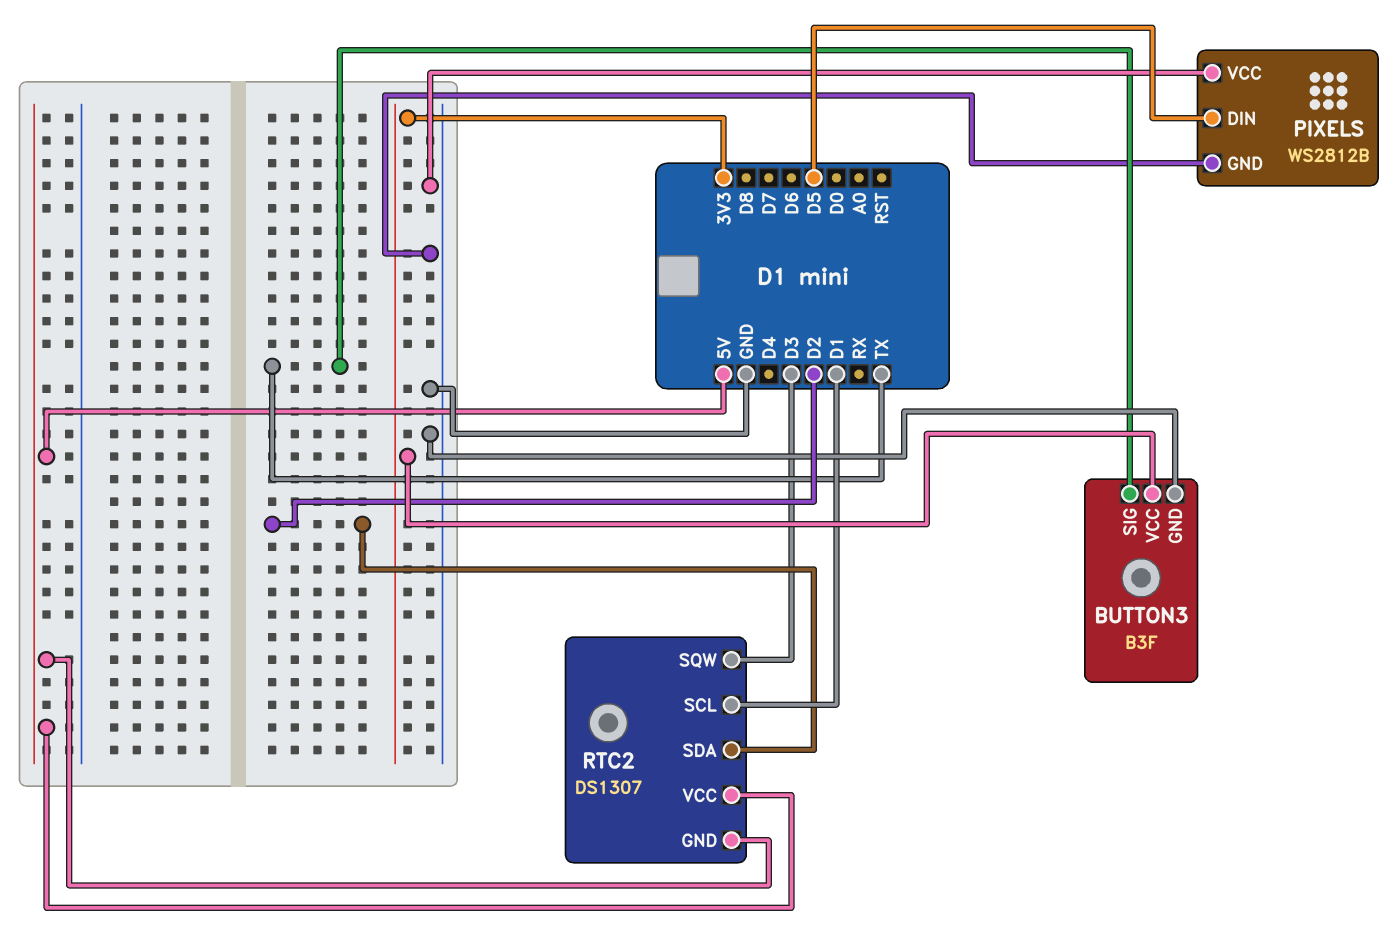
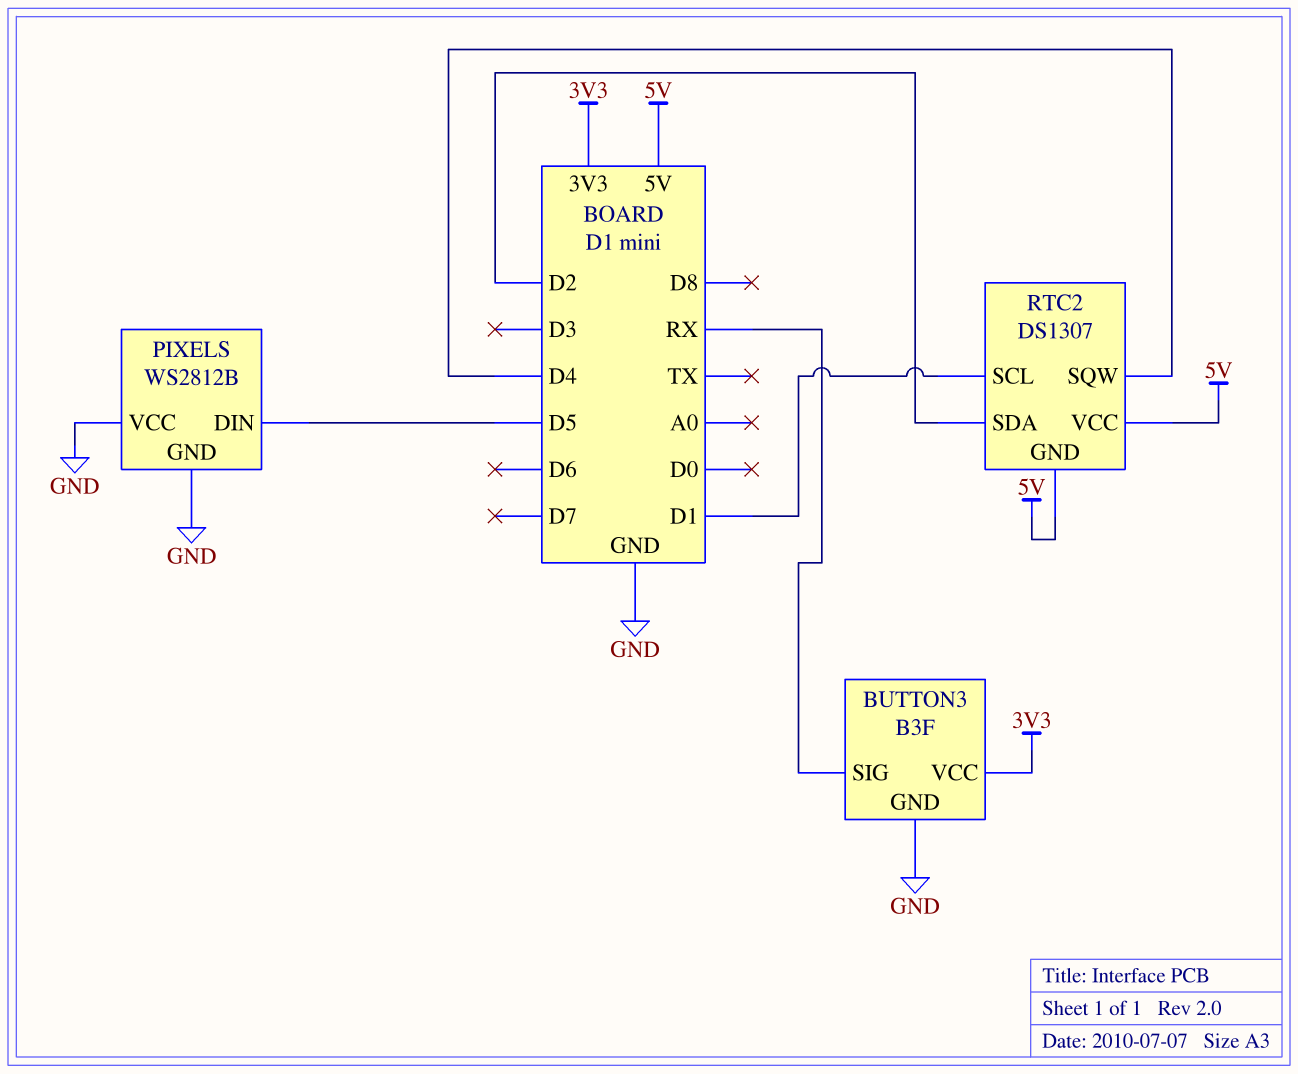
BUTTON3 pin SIG: TX -> RX
RTC2 pin SQW: D3 -> D4

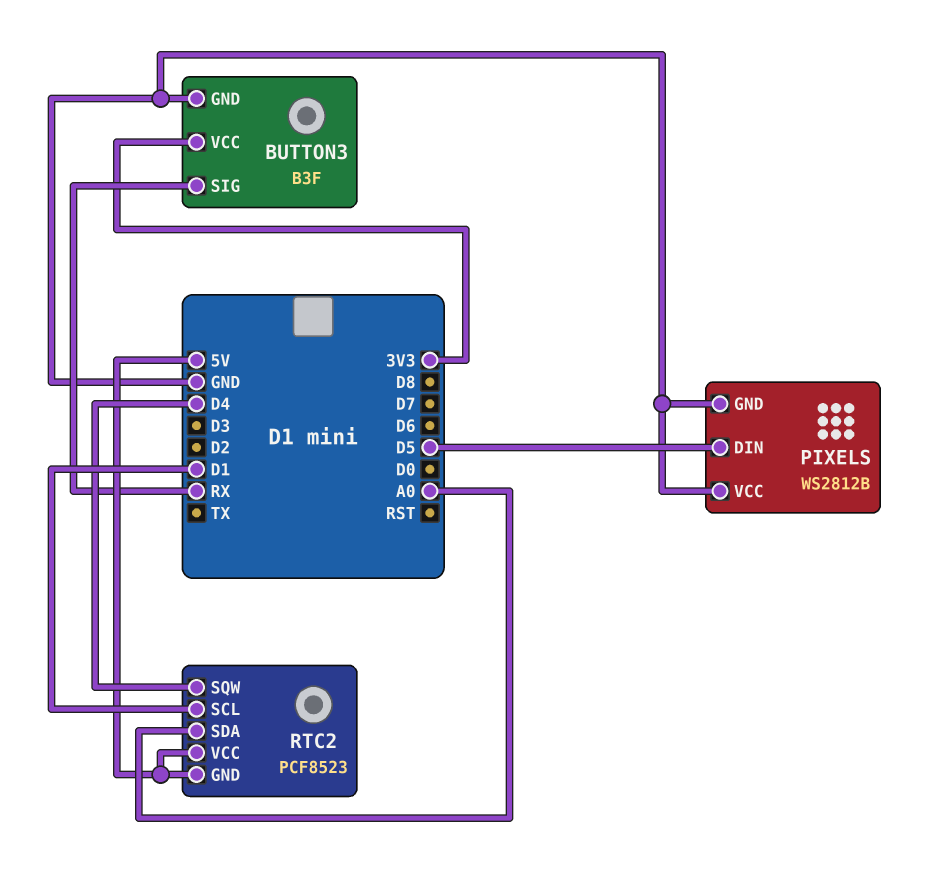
RTC2: DS1307 -> PCF8523
RTC2 pin SDA: D2 -> A0

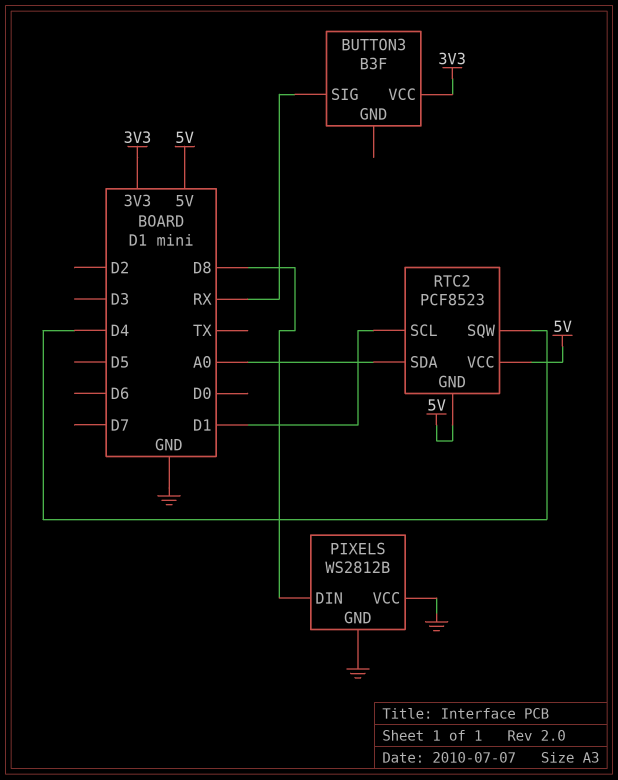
BUTTON3 pin GND: GND -> none
PIXELS pin DIN: D5 -> D8

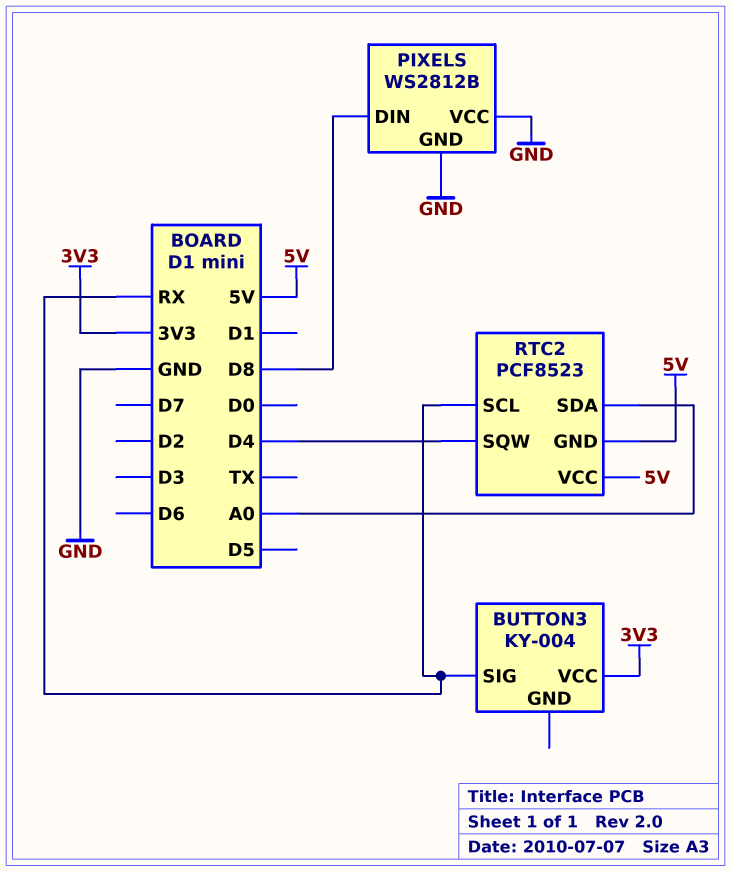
BUTTON3: B3F -> KY-004
RTC2 pin SCL: D1 -> RX

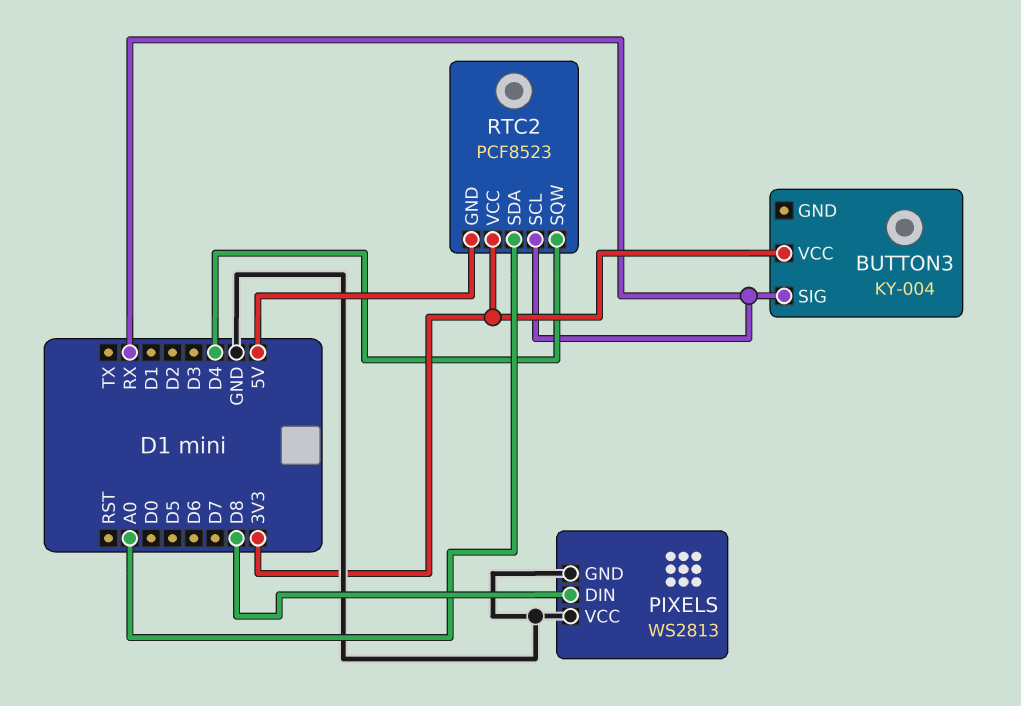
PIXELS: WS2812B -> WS2813
RTC2 pin VCC: 5V -> 3V3

